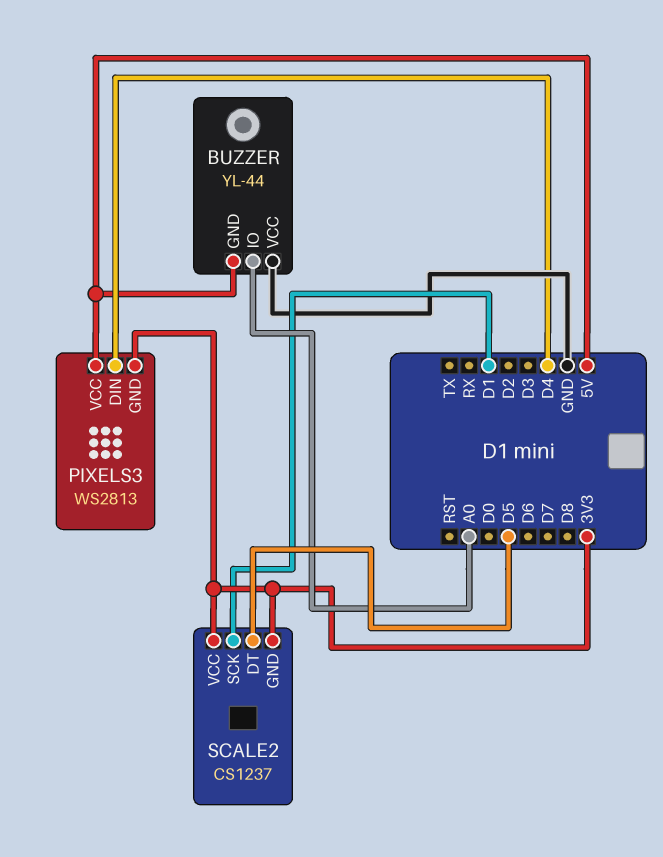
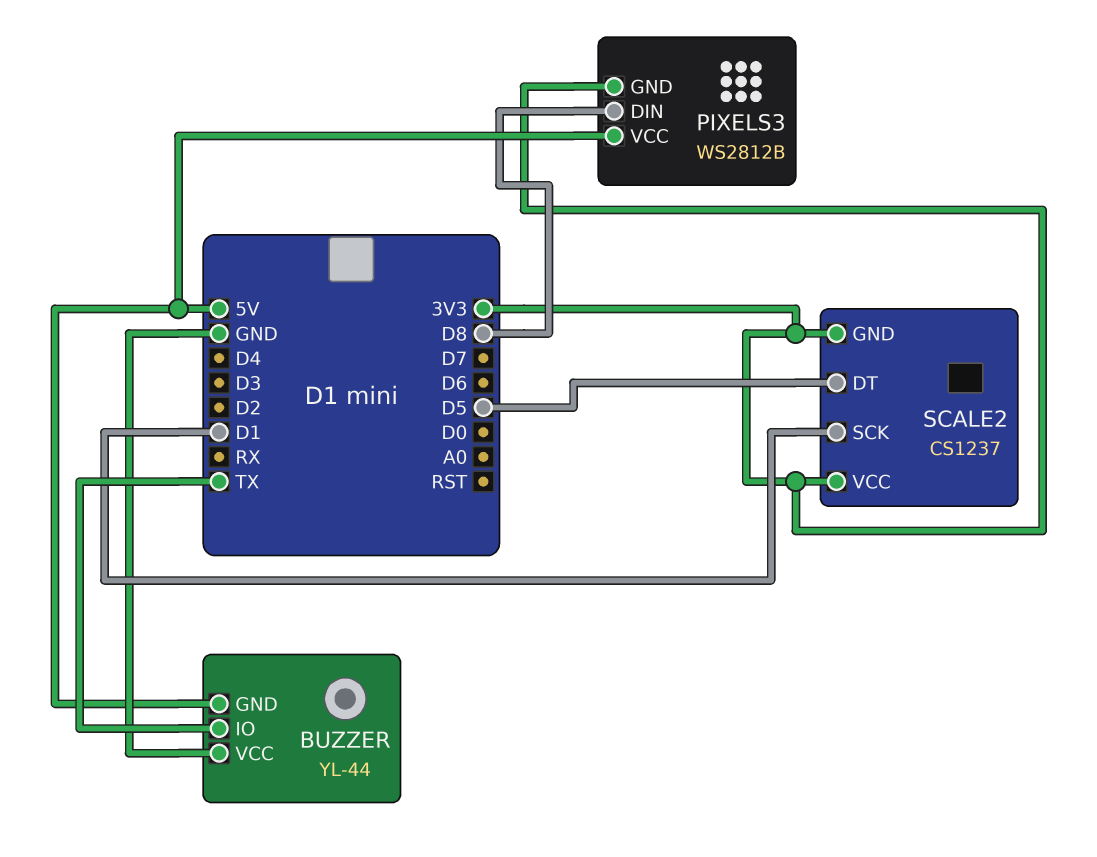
BUZZER pin IO: A0 -> TX
PIXELS3: WS2813 -> WS2812B
PIXELS3 pin DIN: D4 -> D8

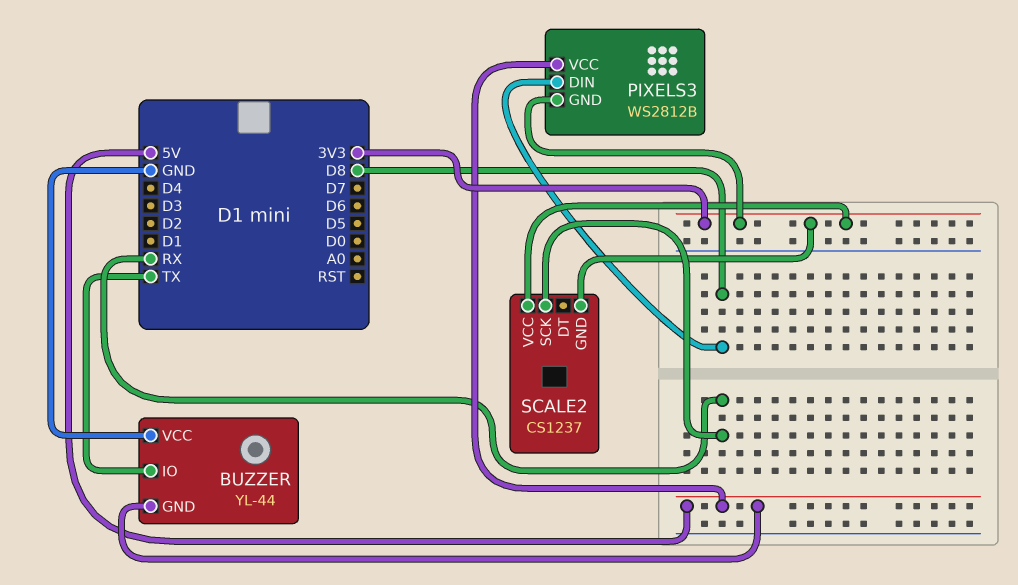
SCALE2 pin DT: D5 -> none
SCALE2 pin SCK: D1 -> RX

